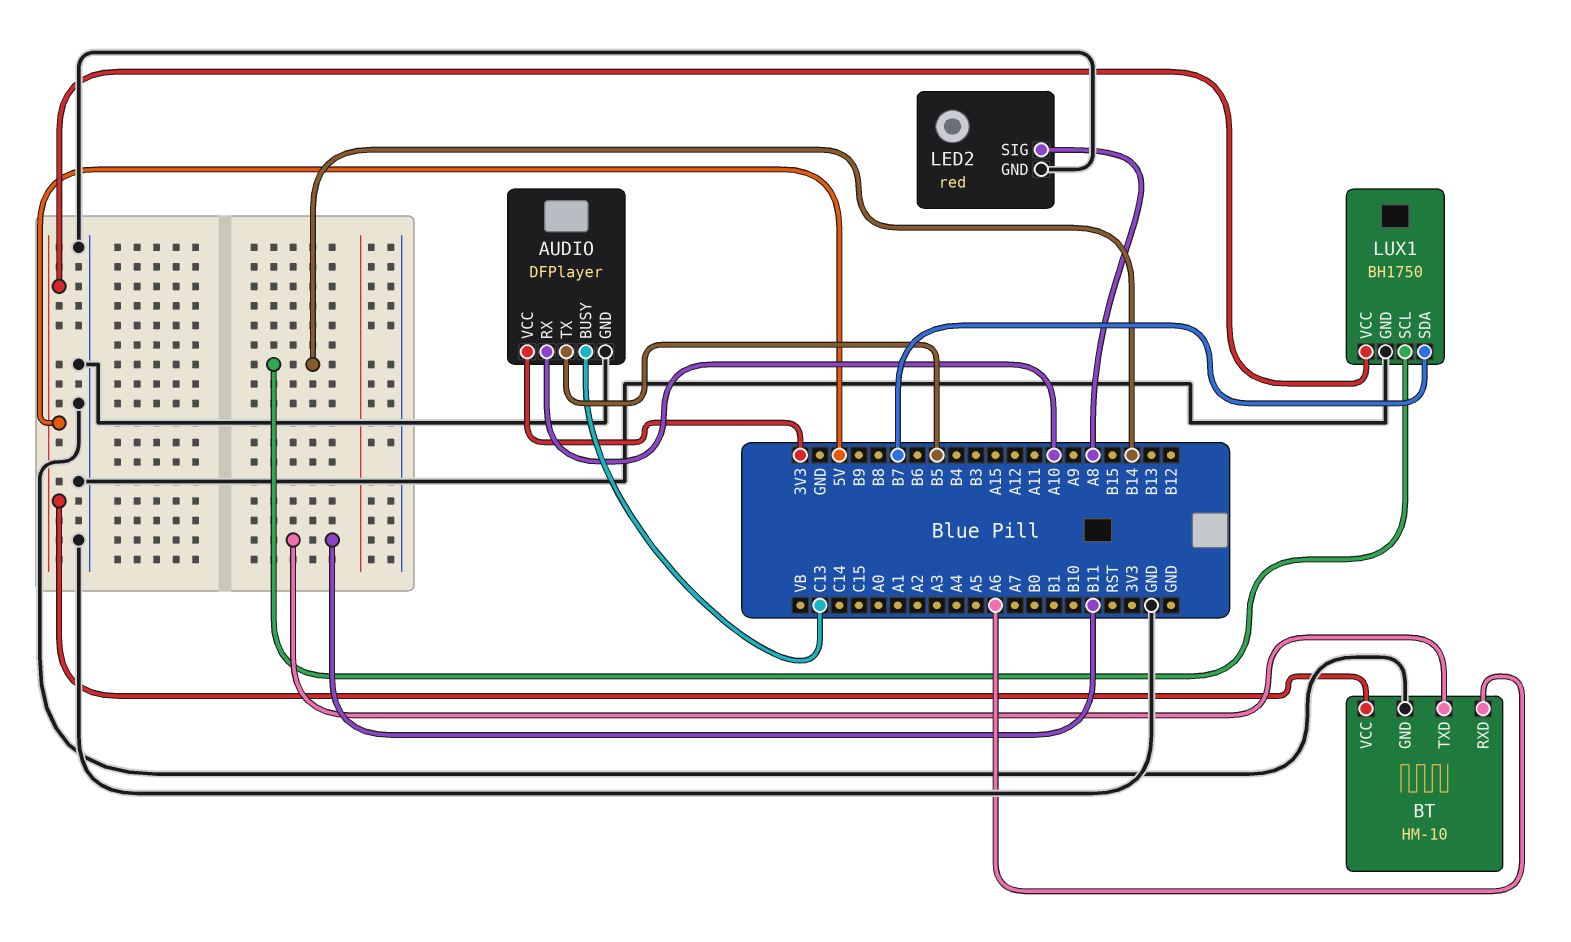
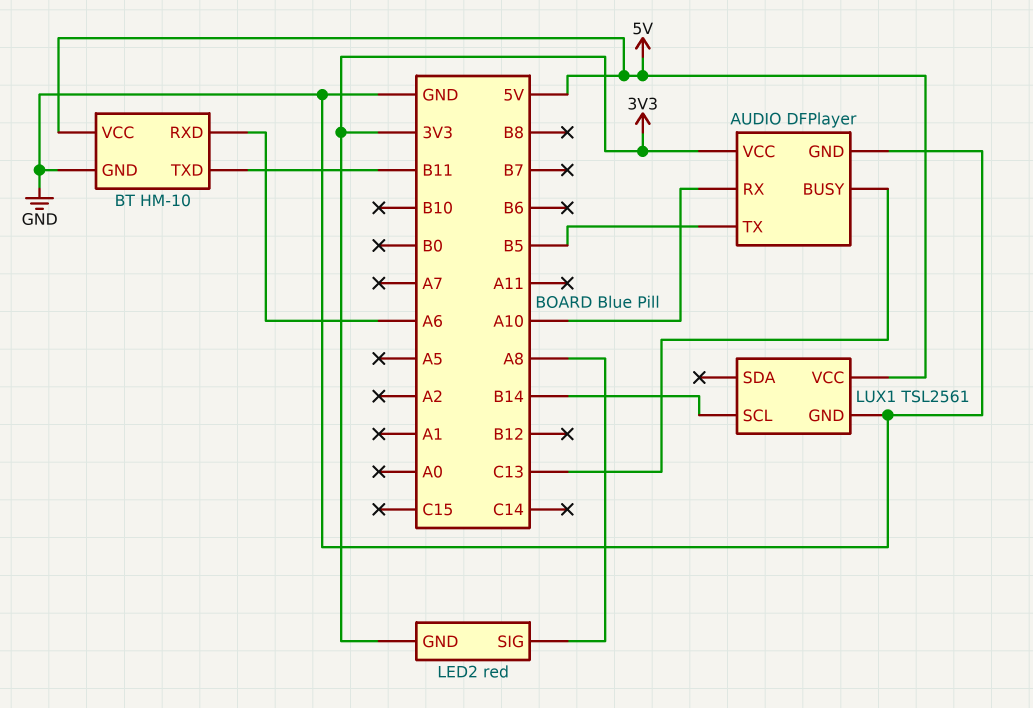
LED2 pin GND: GND -> 3V3
LUX1: BH1750 -> TSL2561
LUX1 pin SDA: B7 -> none

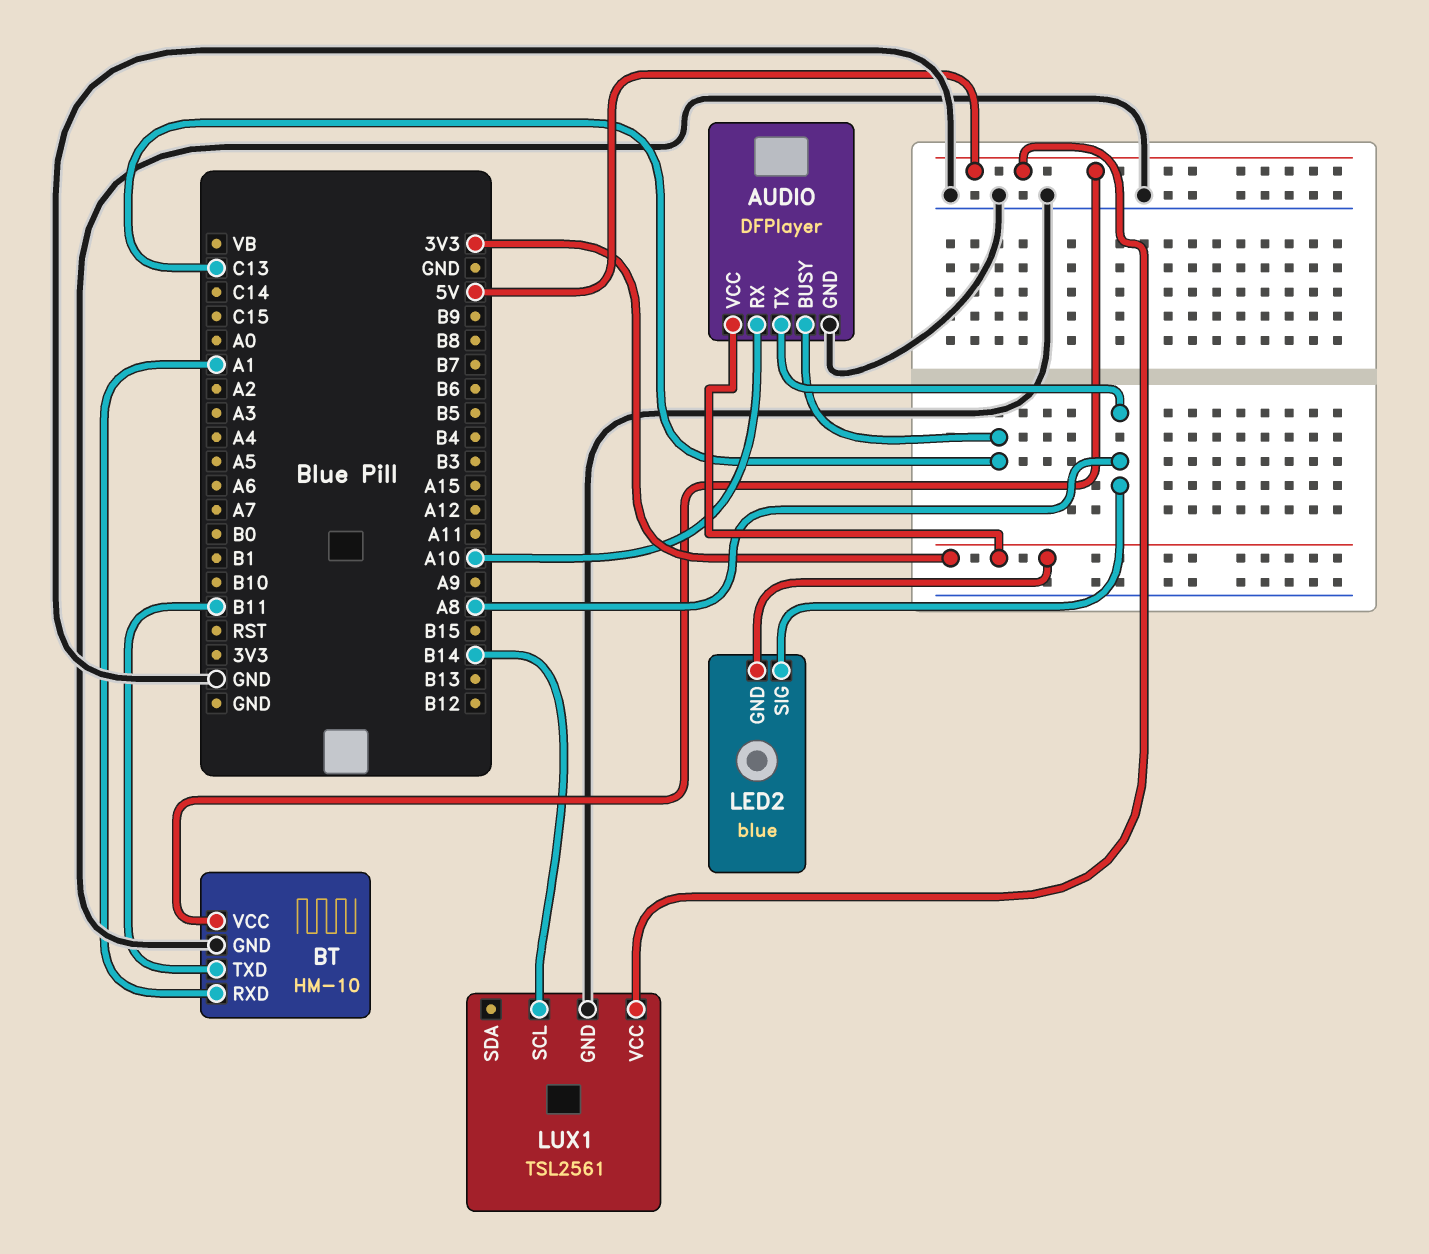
AUDIO pin TX: B5 -> A8
BT pin RXD: A6 -> A1
LED2: red -> blue

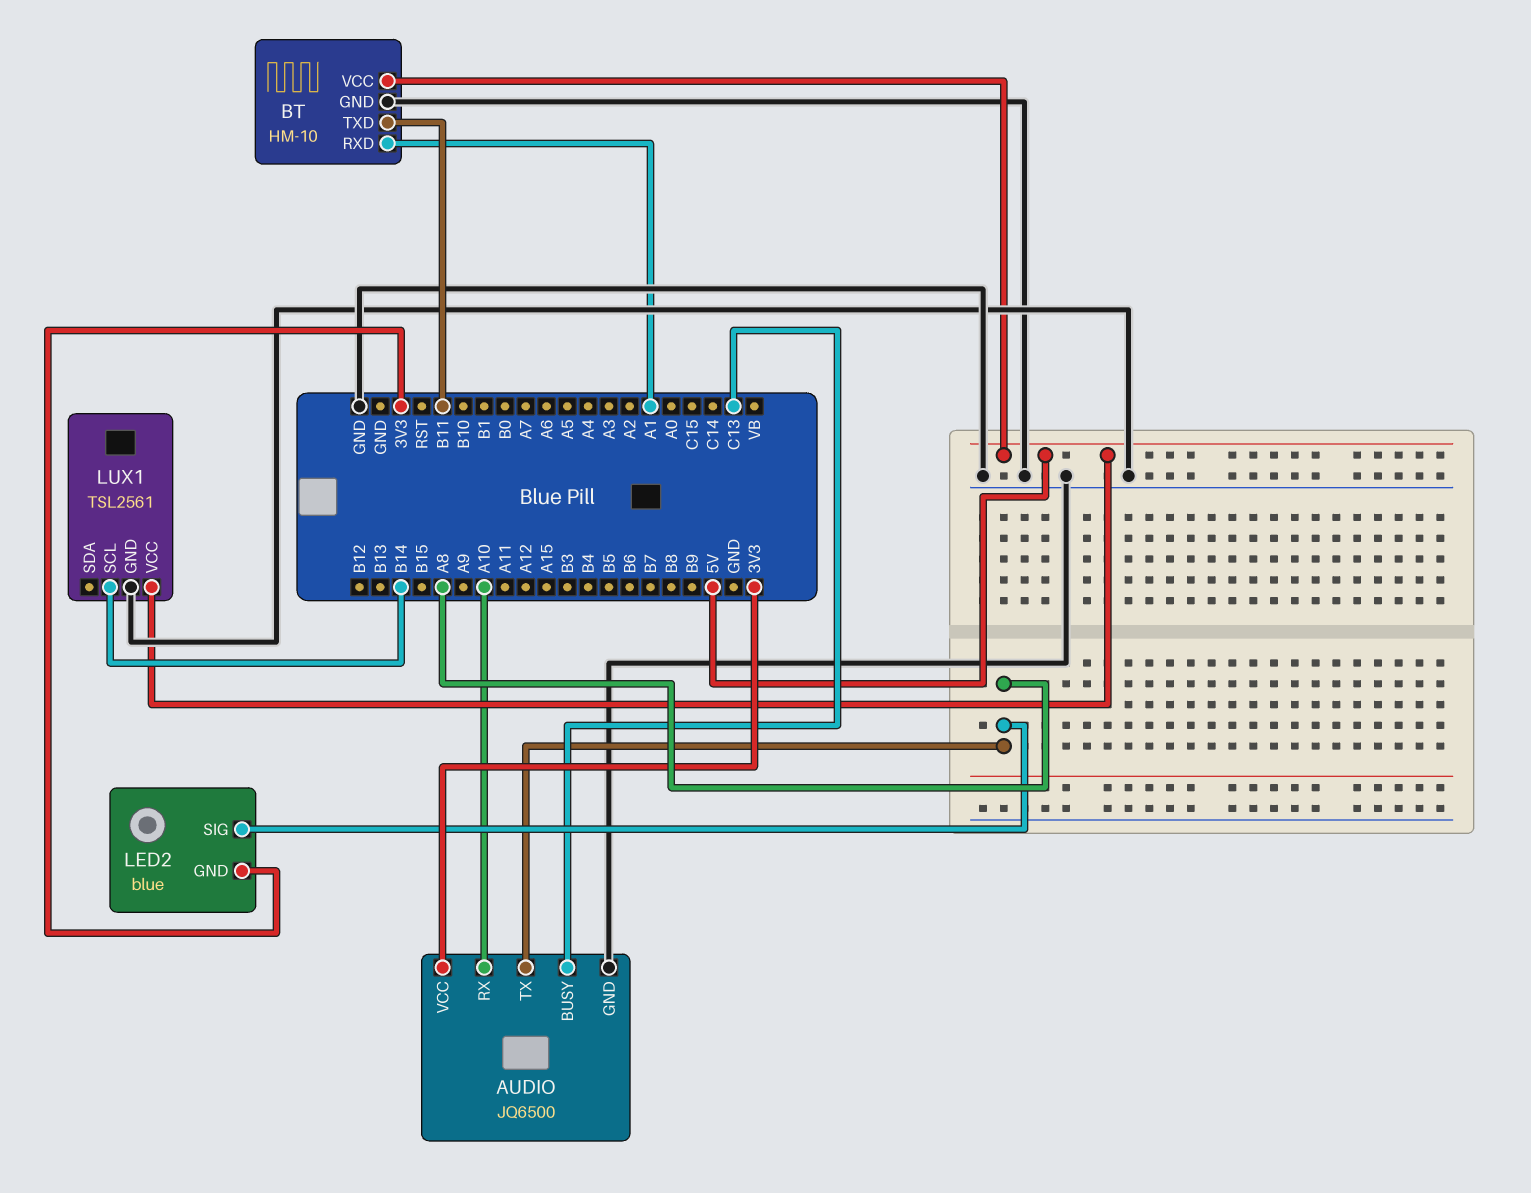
AUDIO: DFPlayer -> JQ6500

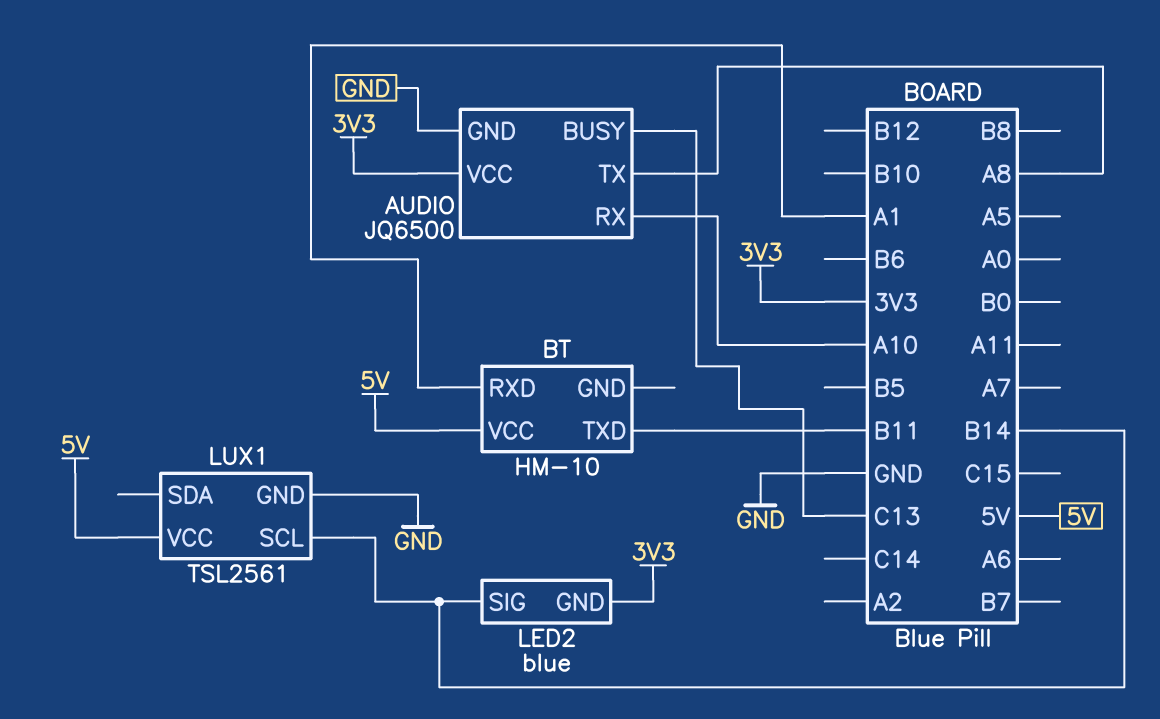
BT pin GND: GND -> none
LED2 pin SIG: A8 -> B14

